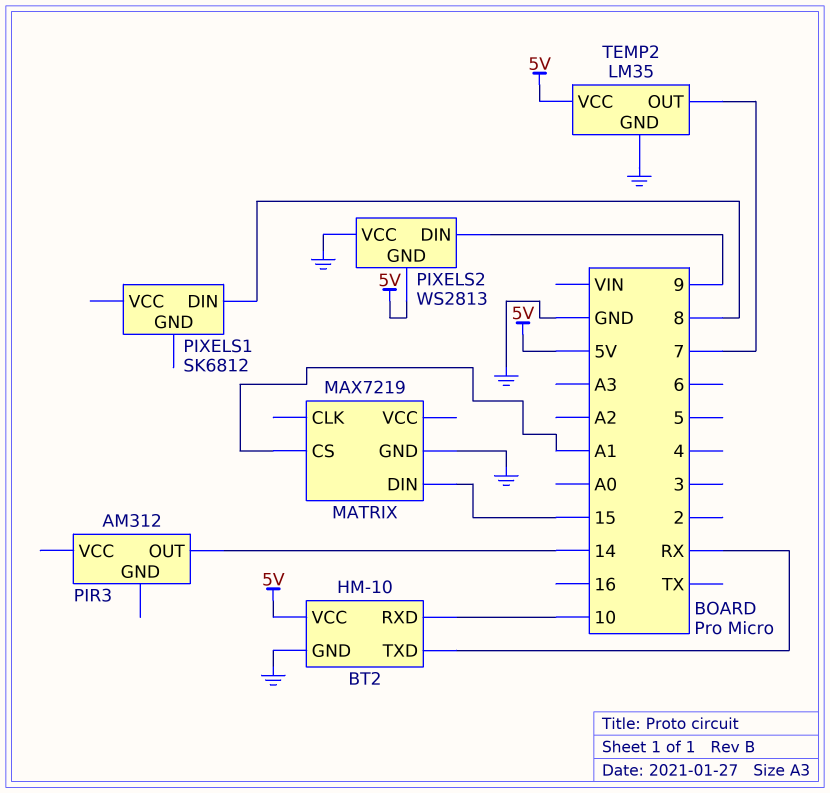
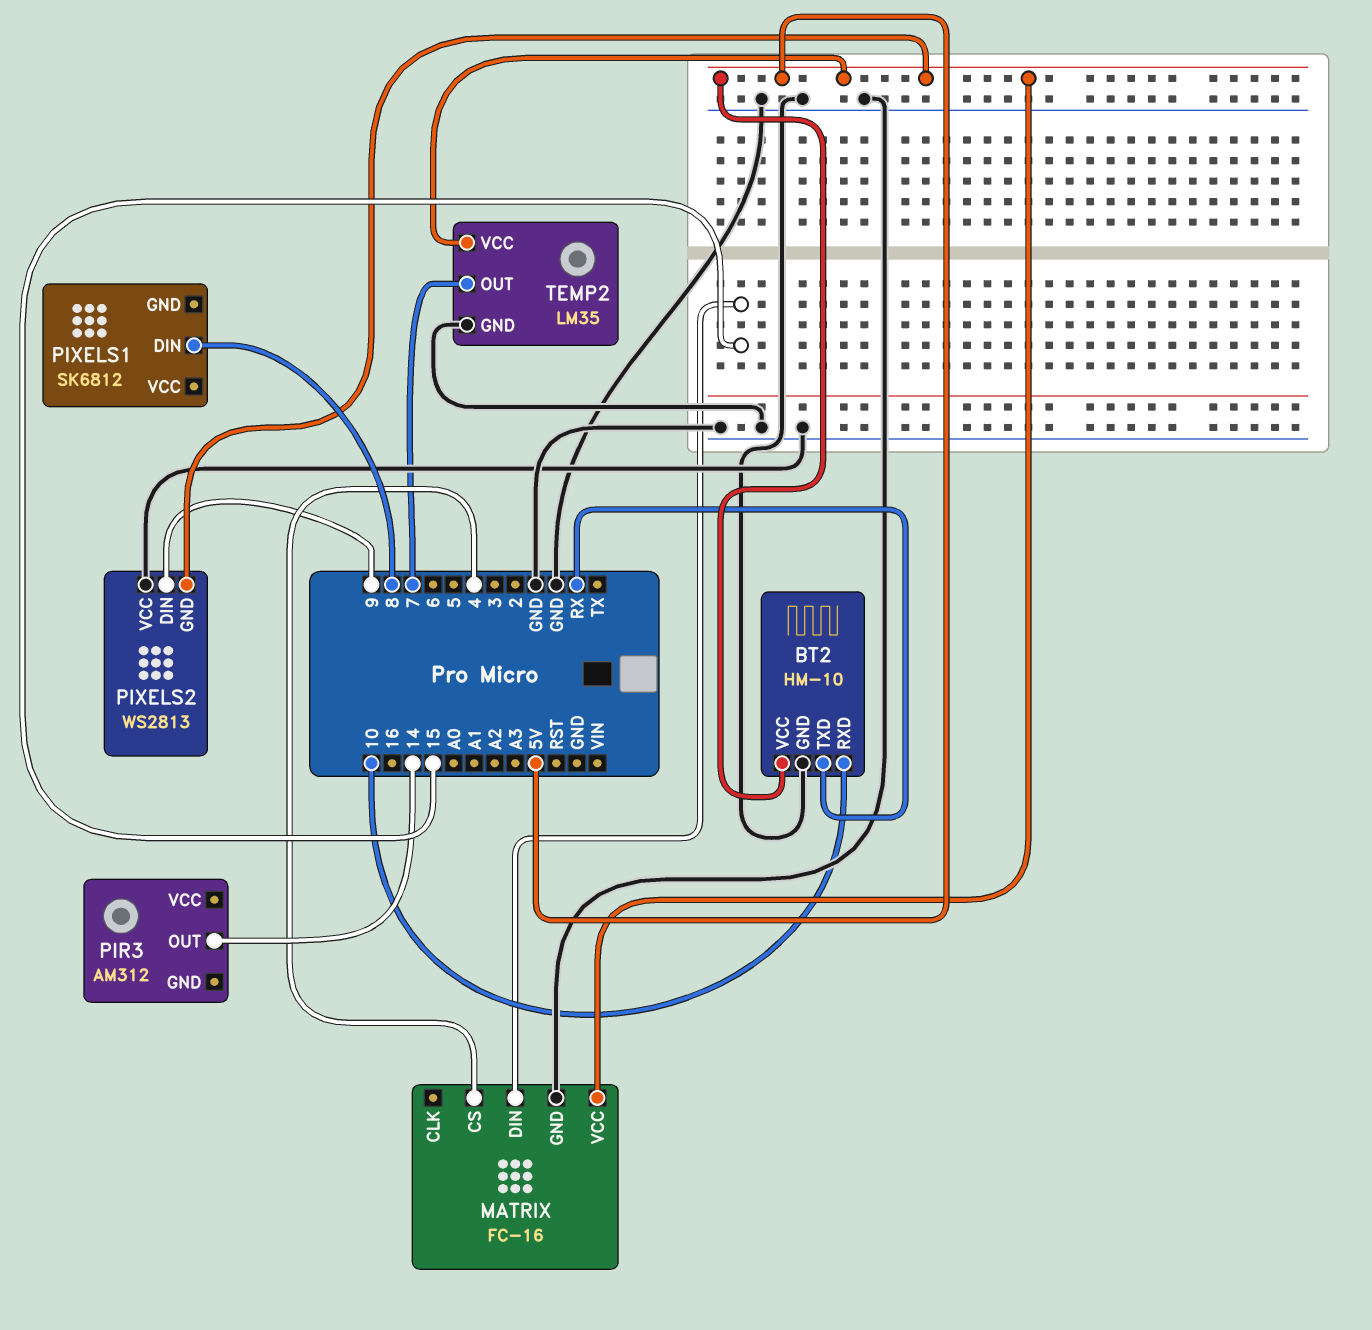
MATRIX: MAX7219 -> FC-16
MATRIX pin CS: A1 -> 4
MATRIX pin VCC: none -> 5V

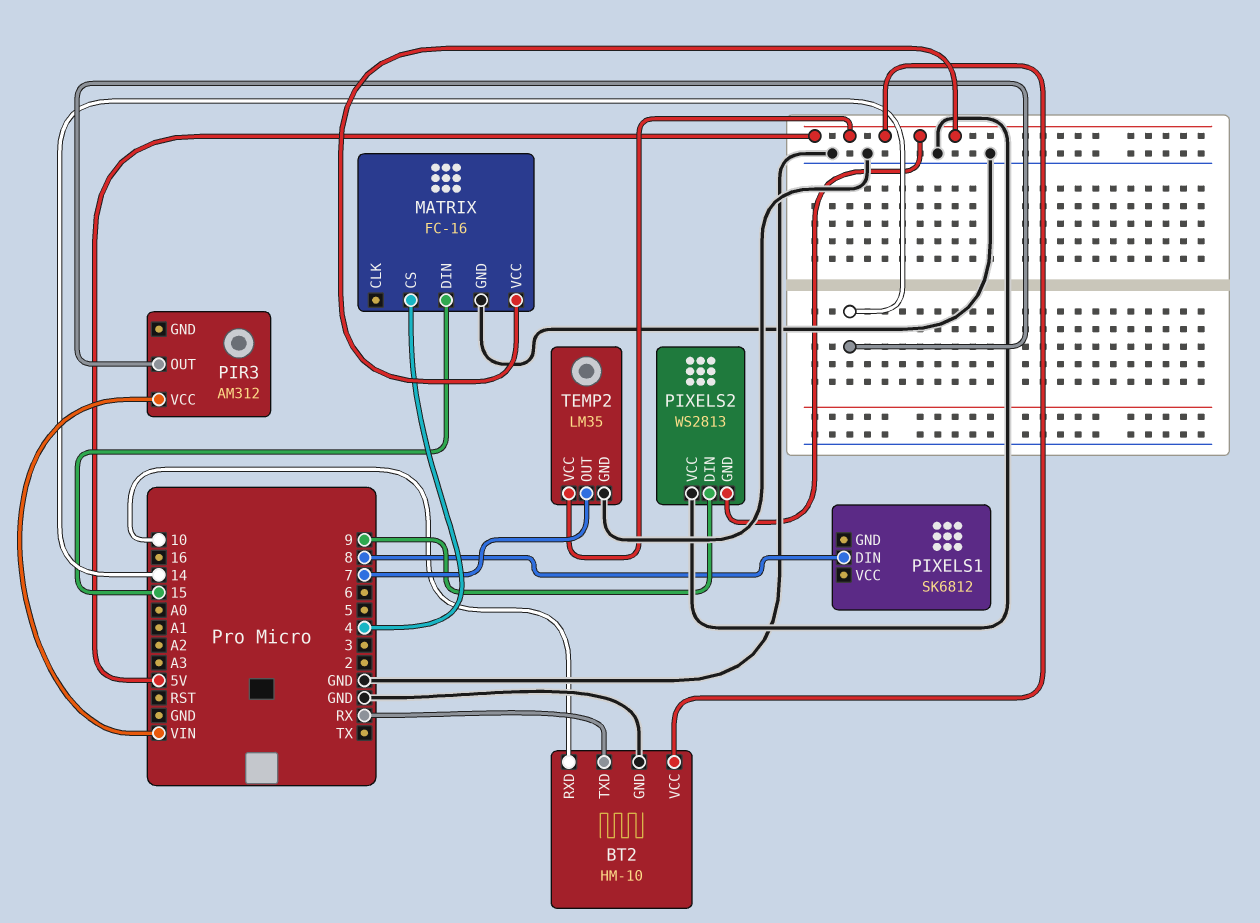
PIR3 pin VCC: none -> VIN

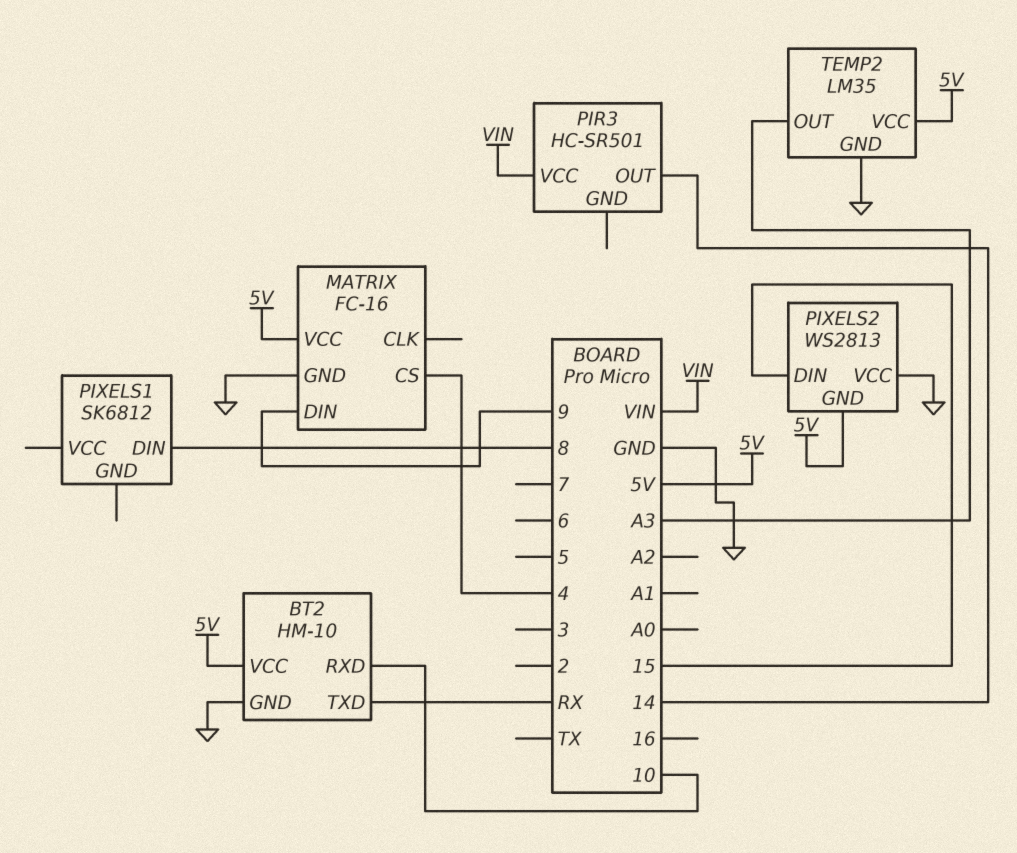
MATRIX pin DIN: 15 -> 9
PIR3: AM312 -> HC-SR501
PIXELS2 pin DIN: 9 -> 15
TEMP2 pin OUT: 7 -> A3

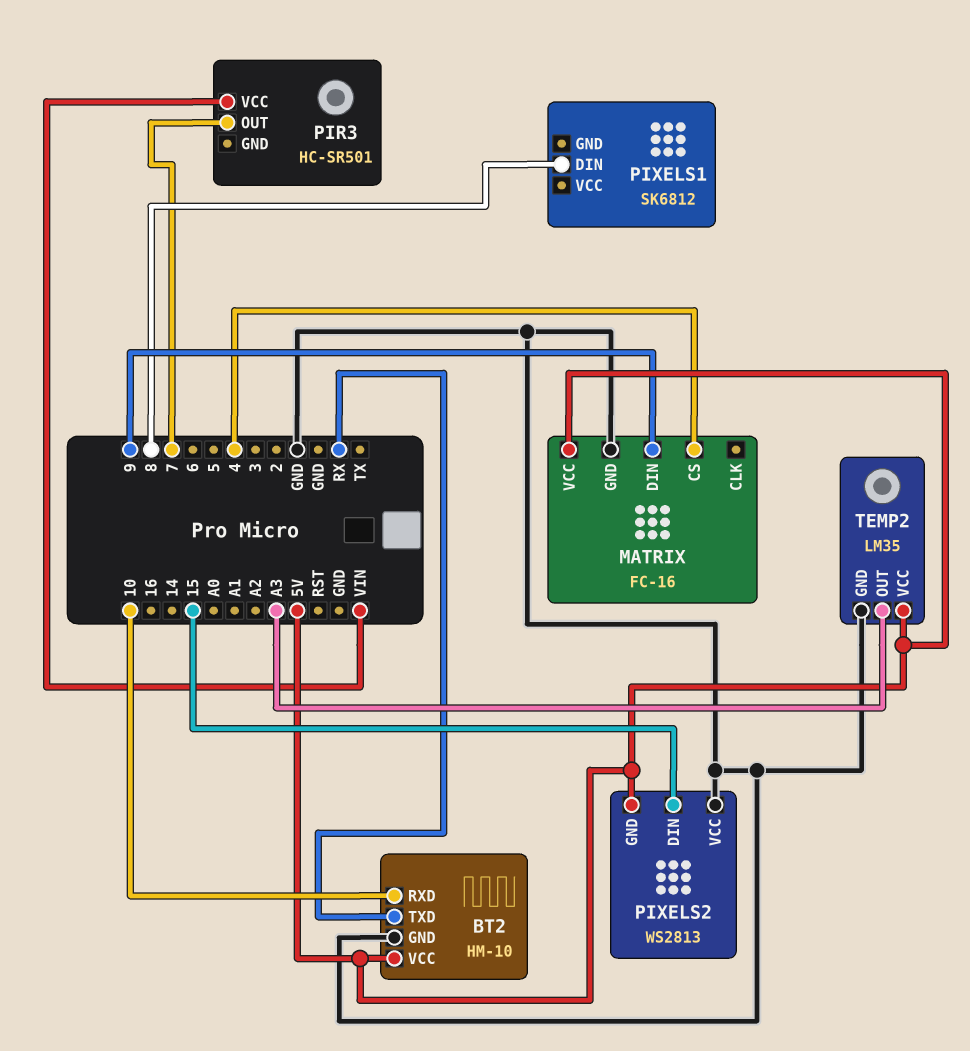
PIR3 pin OUT: 14 -> 7

